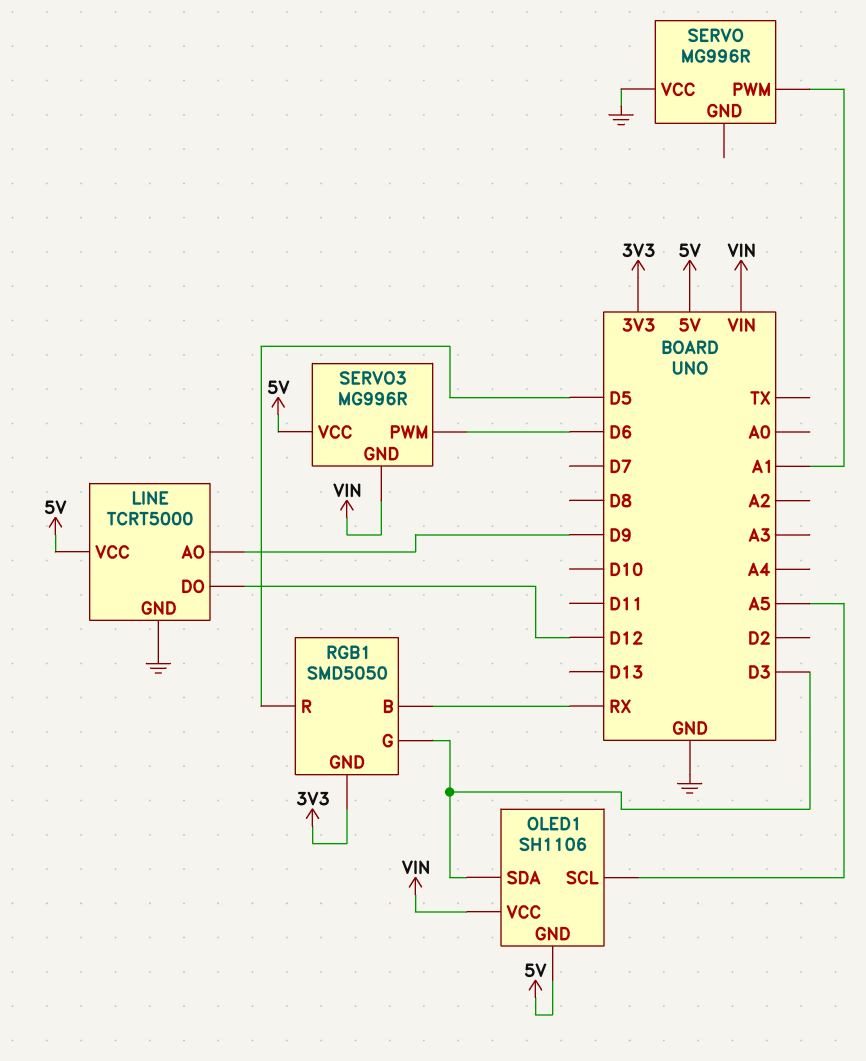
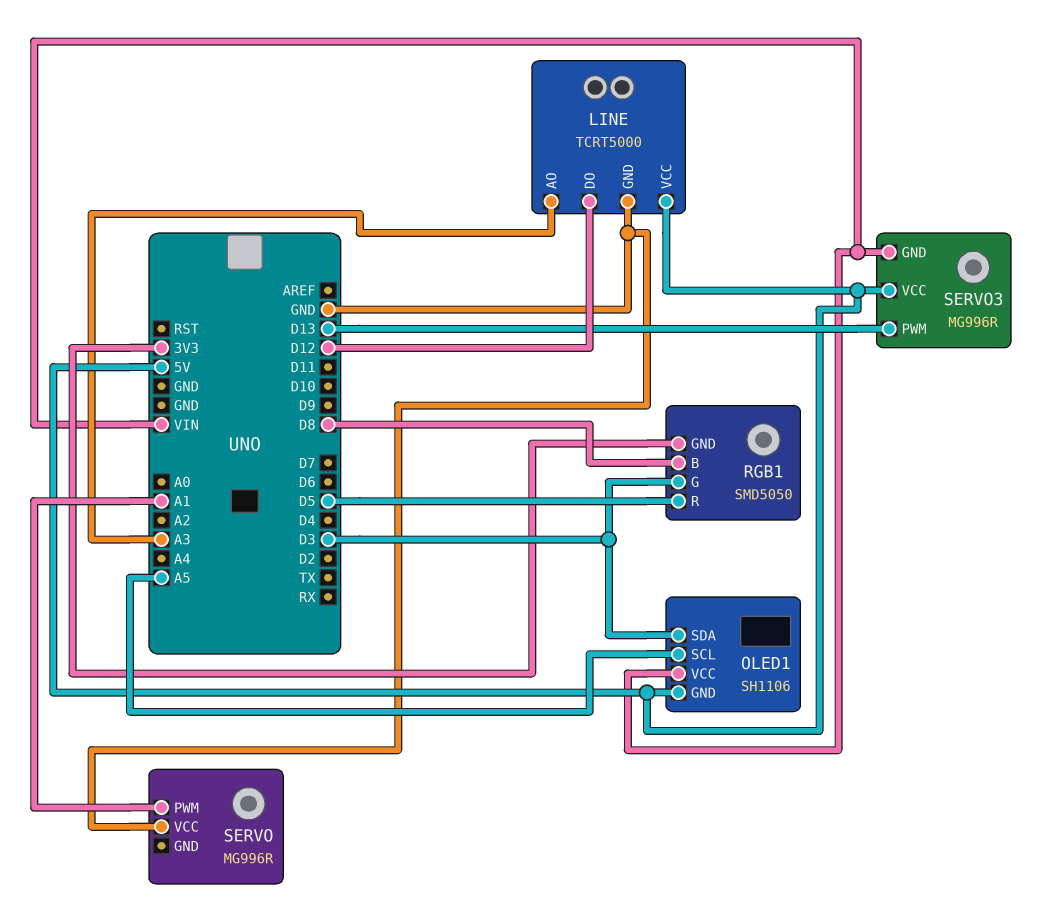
LINE pin AO: D9 -> A3
RGB1 pin B: RX -> D8
SERVO3 pin PWM: D6 -> D13

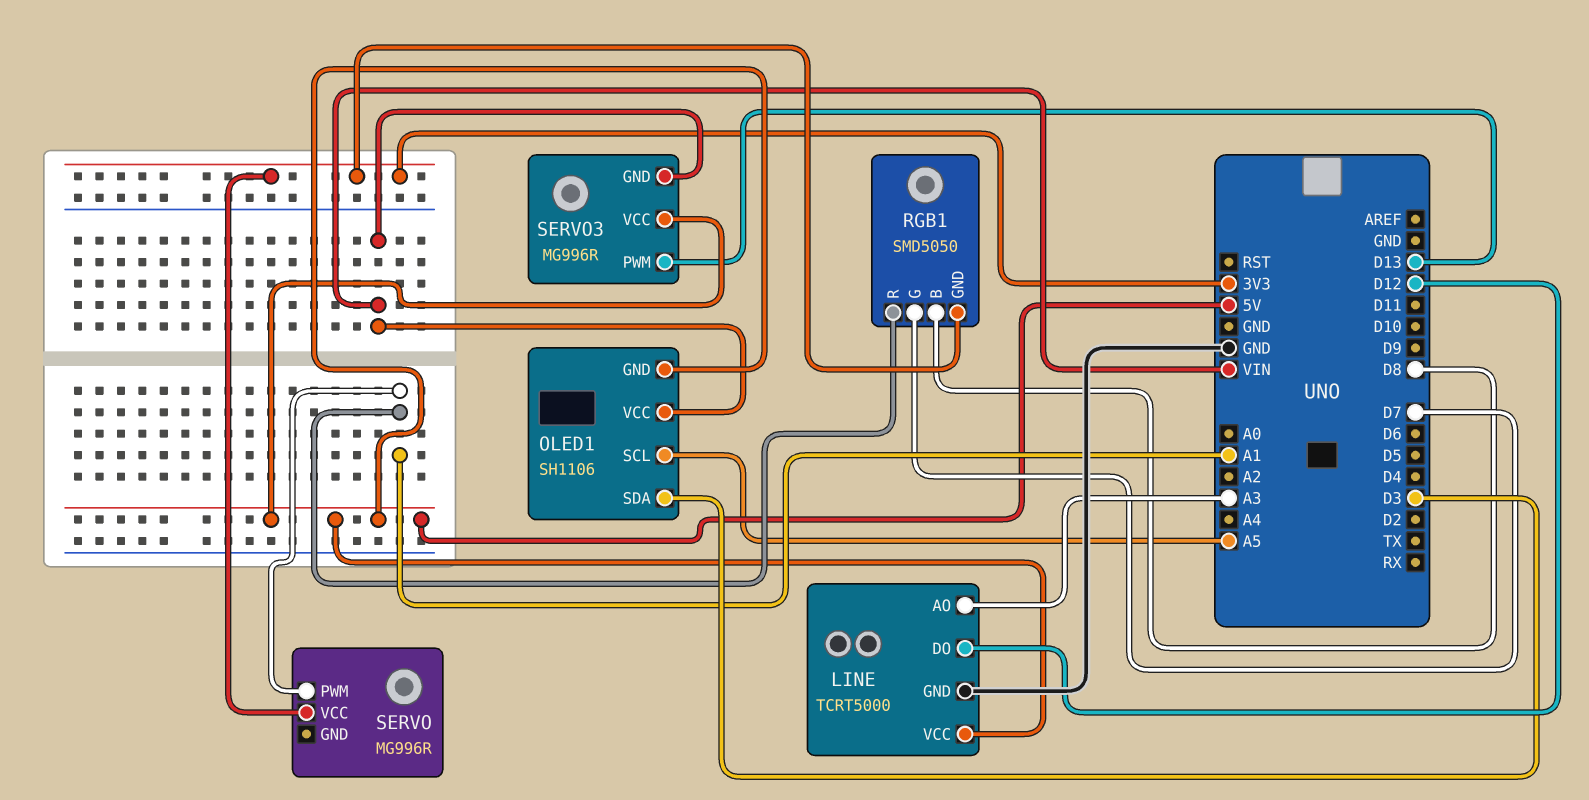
RGB1 pin G: D3 -> D7
RGB1 pin R: D5 -> A1
SERVO pin VCC: GND -> 3V3

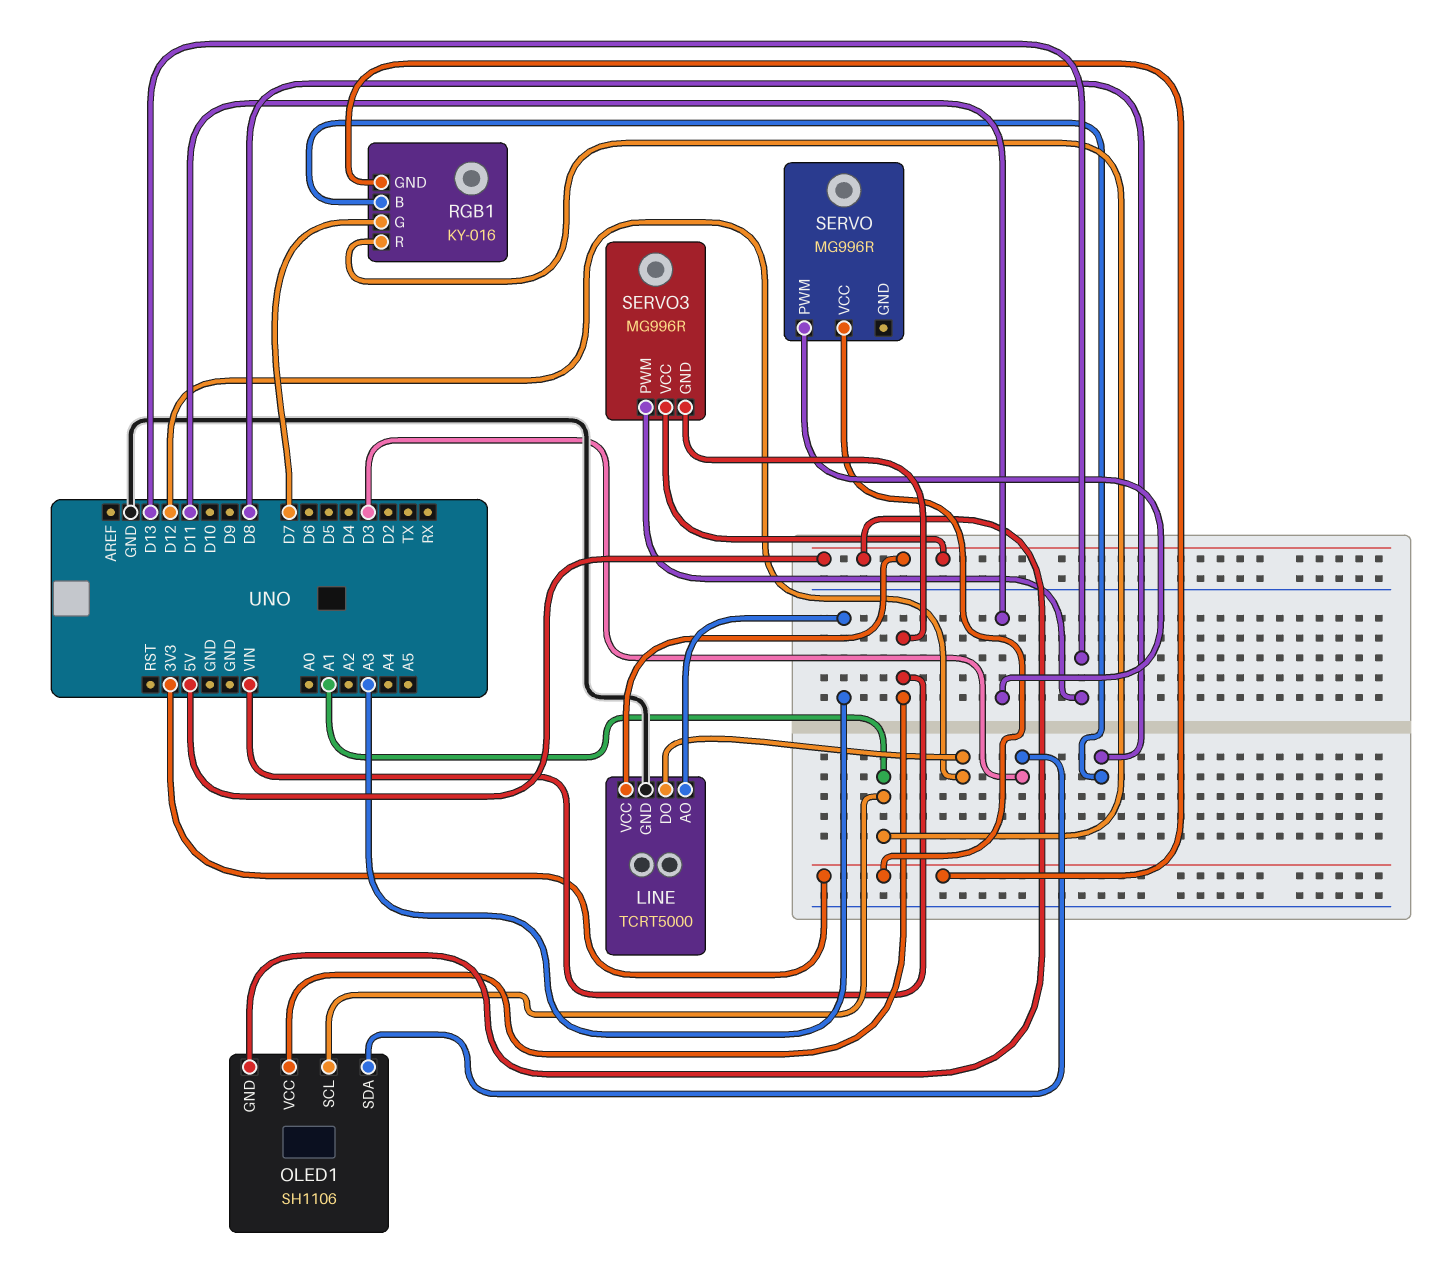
OLED1 pin SCL: A5 -> A1
RGB1: SMD5050 -> KY-016
SERVO pin PWM: A1 -> D11

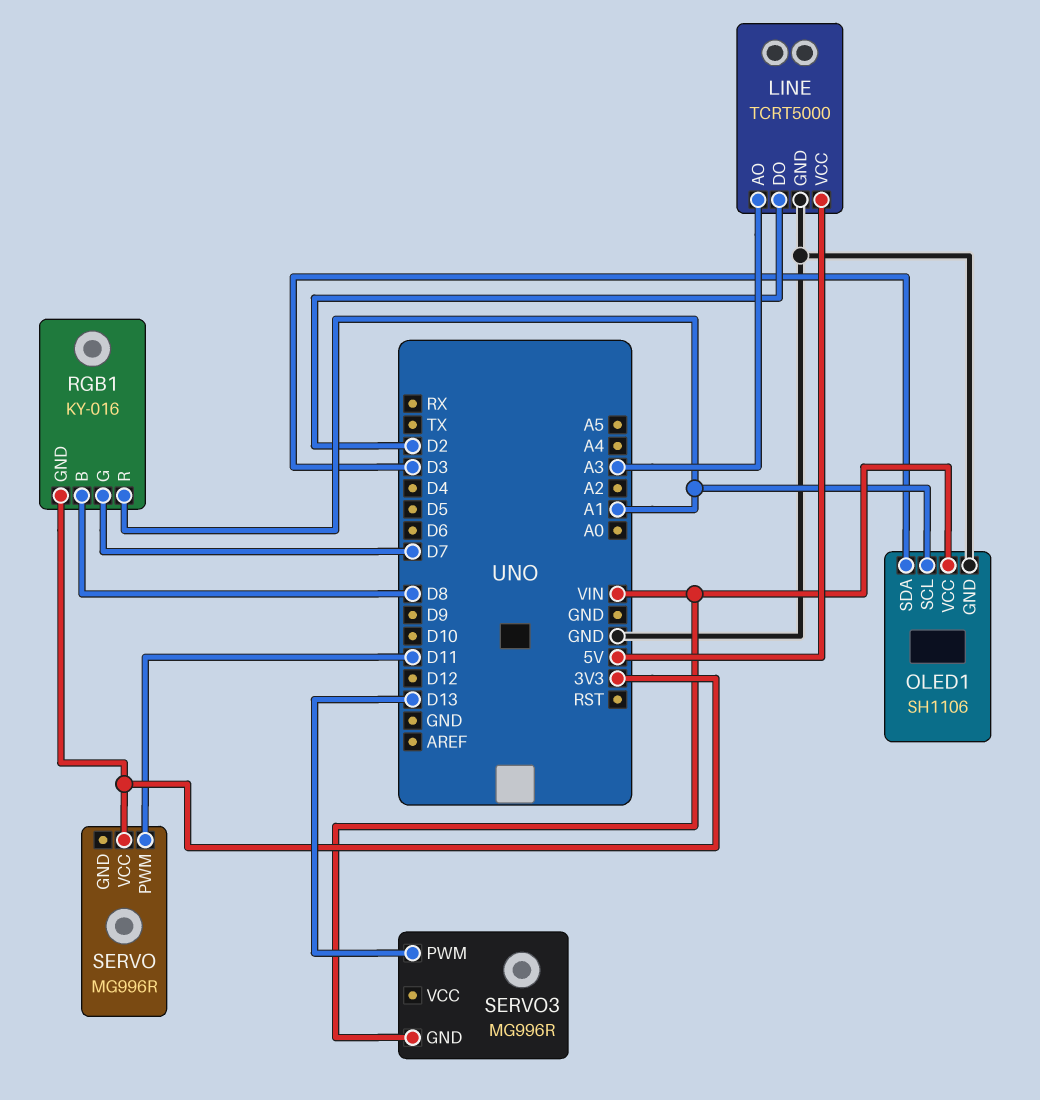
LINE pin DO: D12 -> D2
OLED1 pin GND: 5V -> GND
SERVO3 pin VCC: 5V -> none

